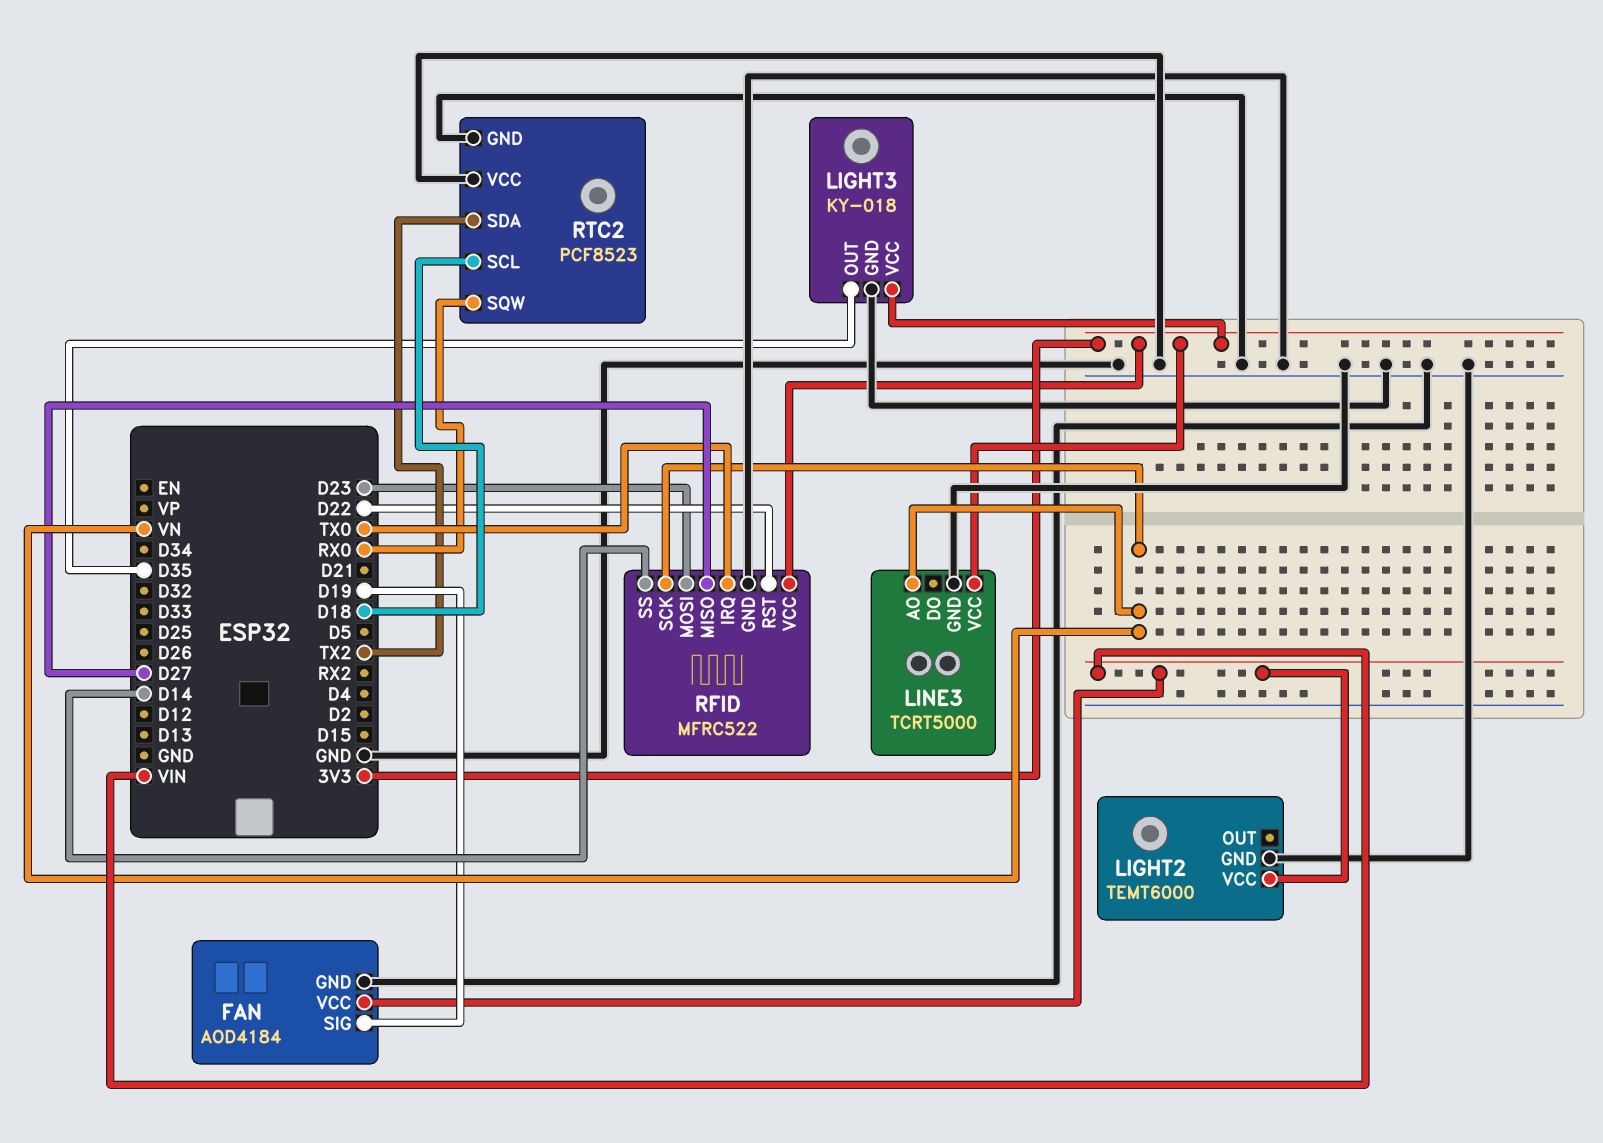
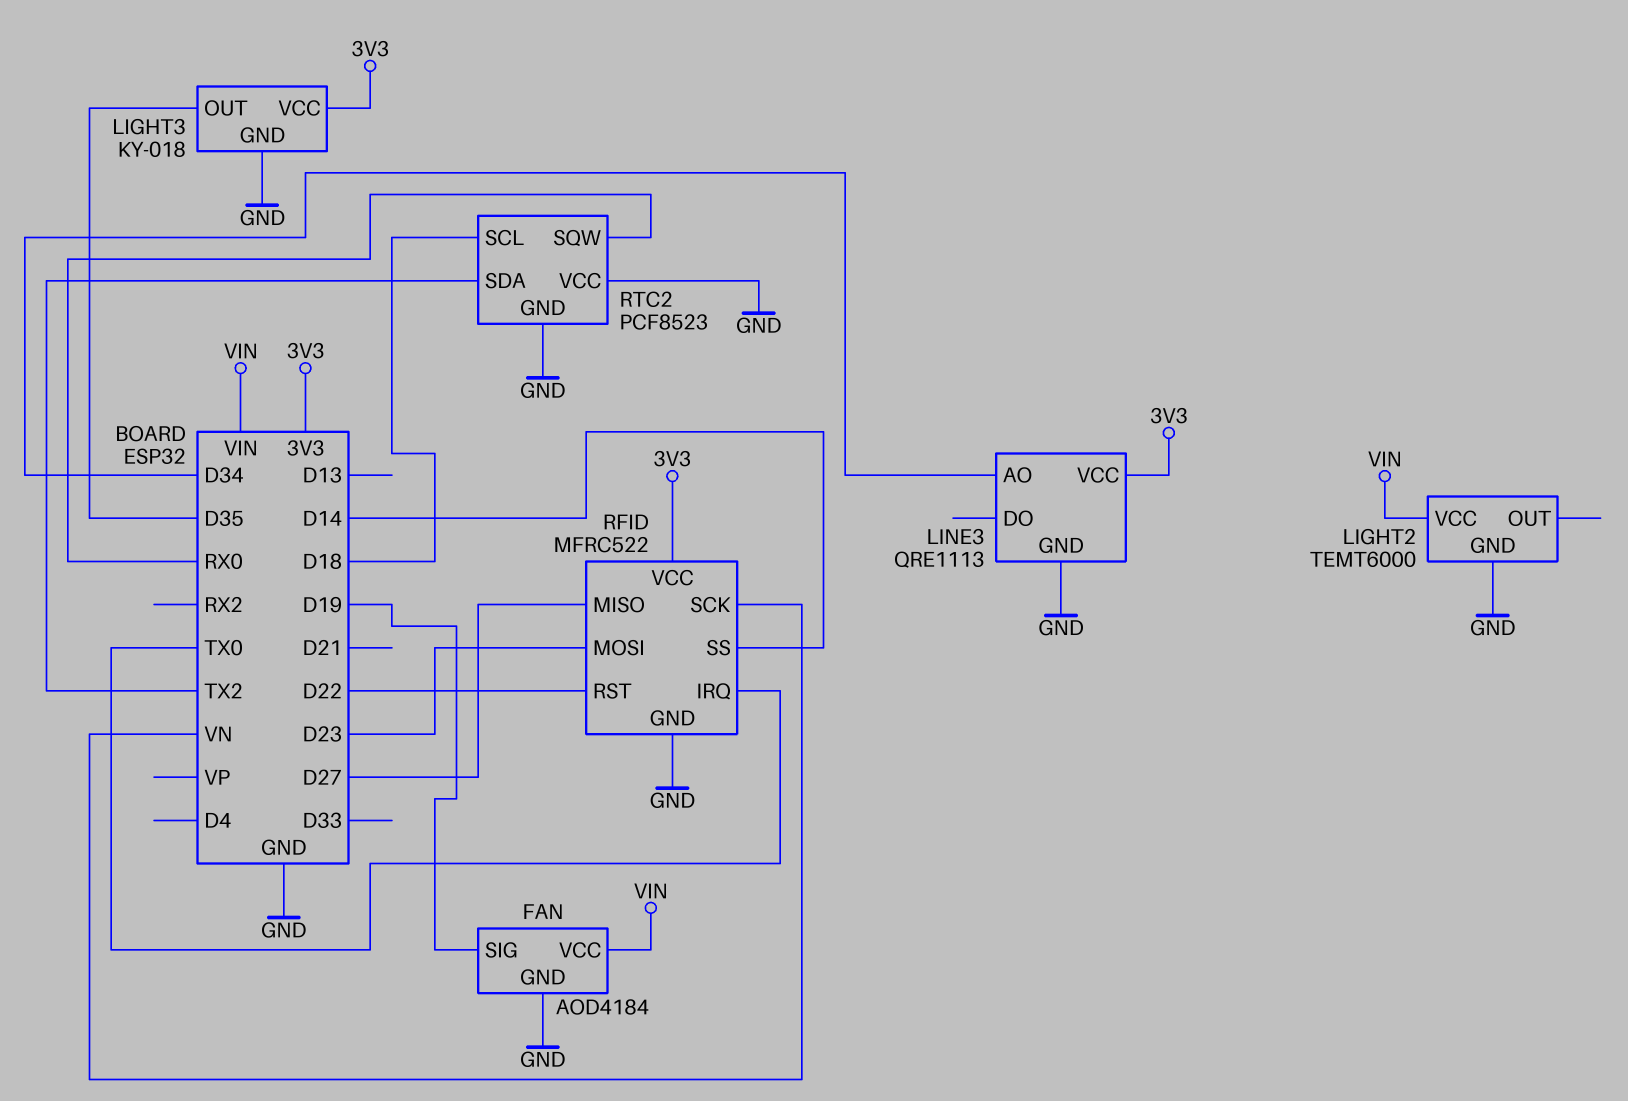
LINE3: TCRT5000 -> QRE1113
LINE3 pin AO: VN -> D34

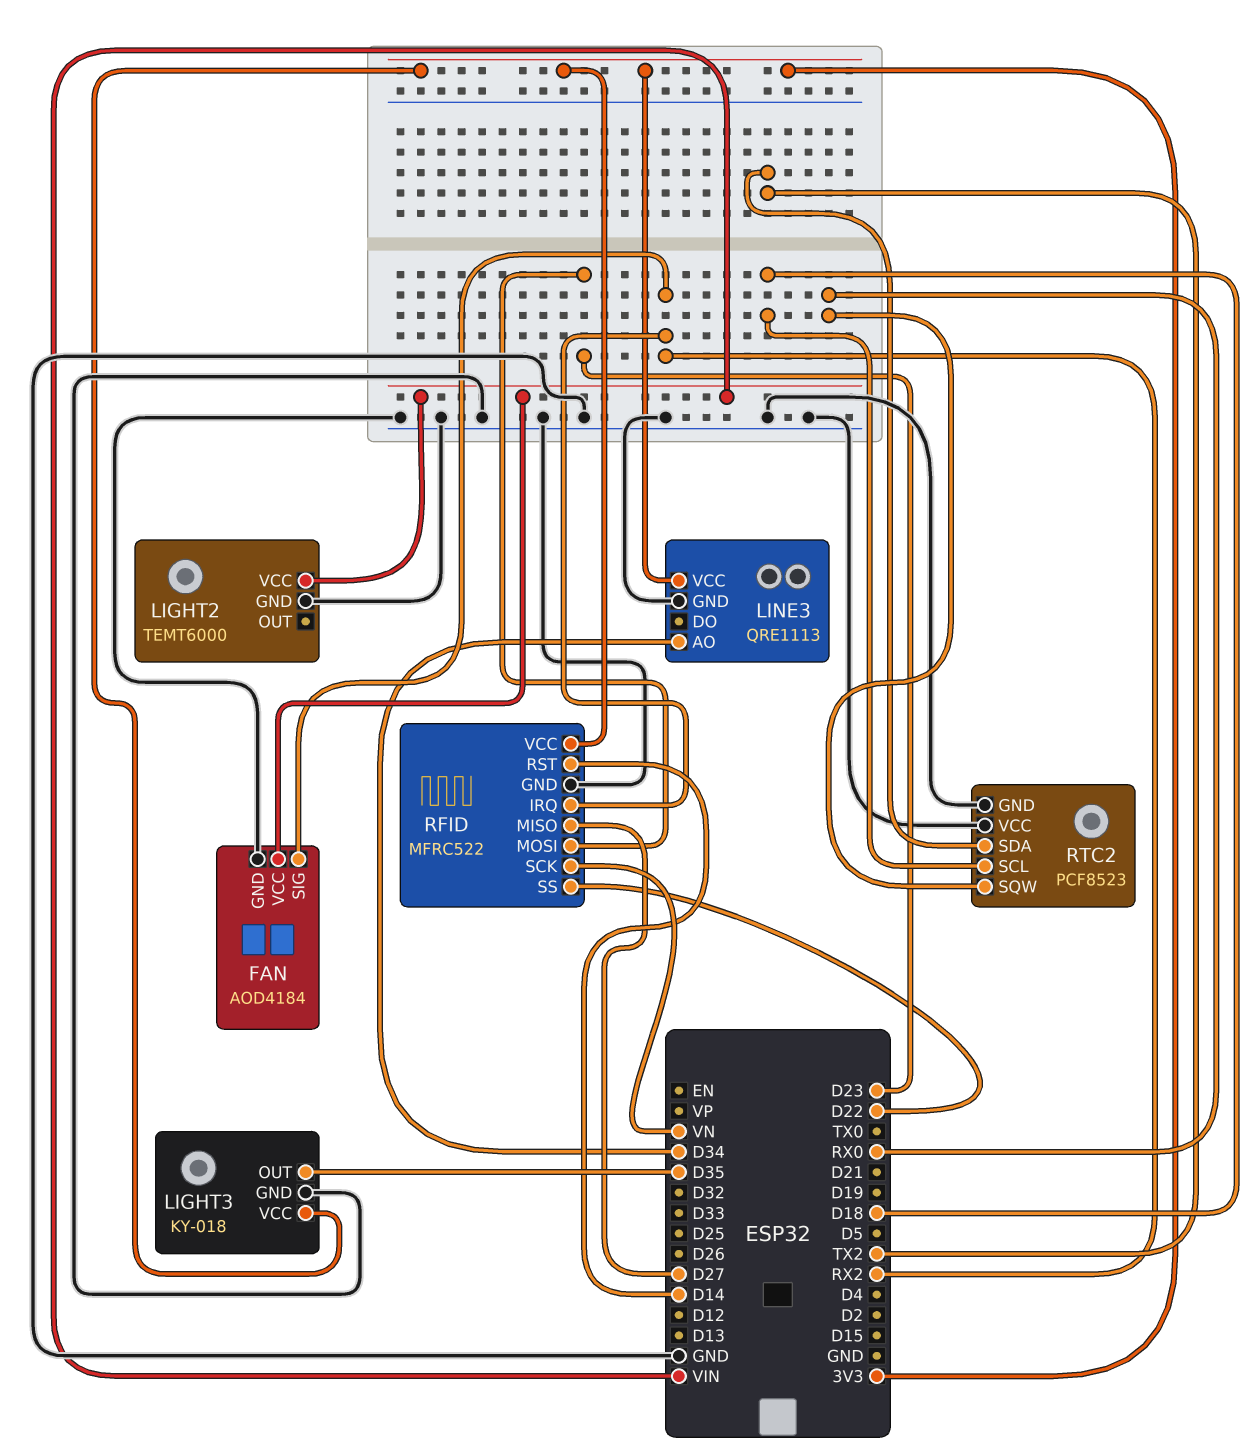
FAN pin SIG: D19 -> RX2
RFID pin IRQ: TX0 -> RX2
RFID pin RST: D22 -> D14
RFID pin SS: D14 -> D22

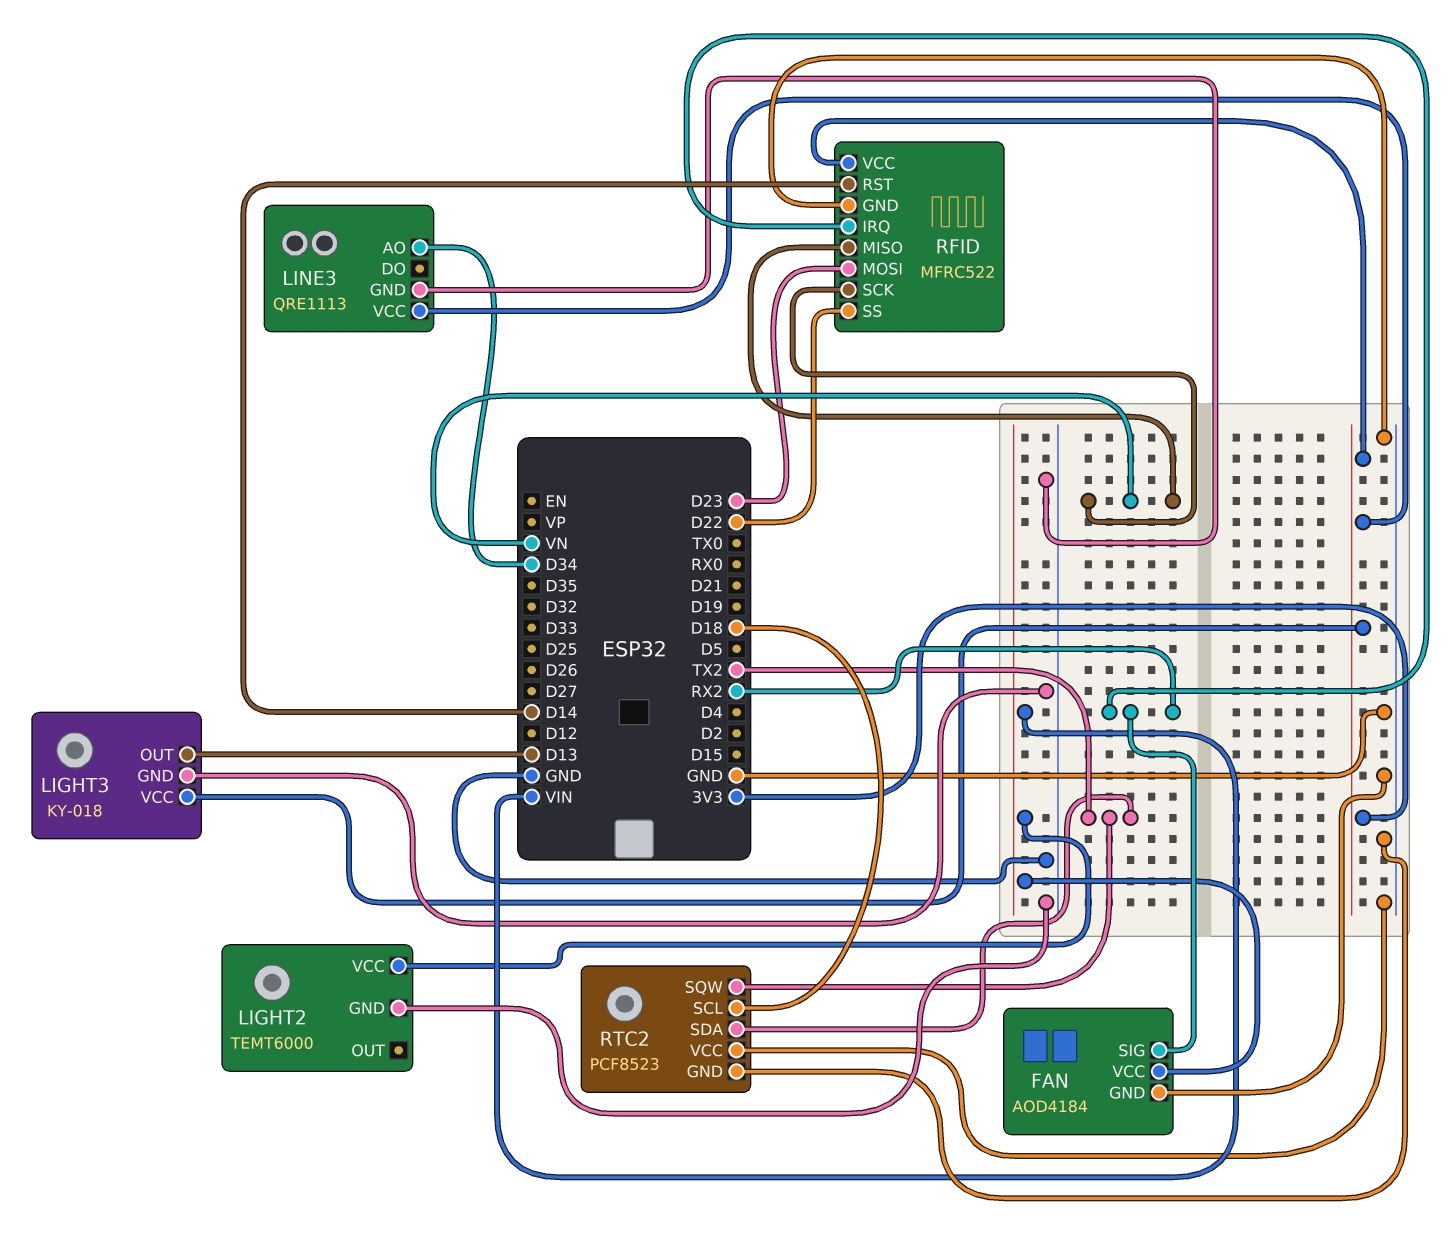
LIGHT3 pin OUT: D35 -> D13
RFID pin MISO: D27 -> VN
RTC2 pin SQW: RX0 -> TX2

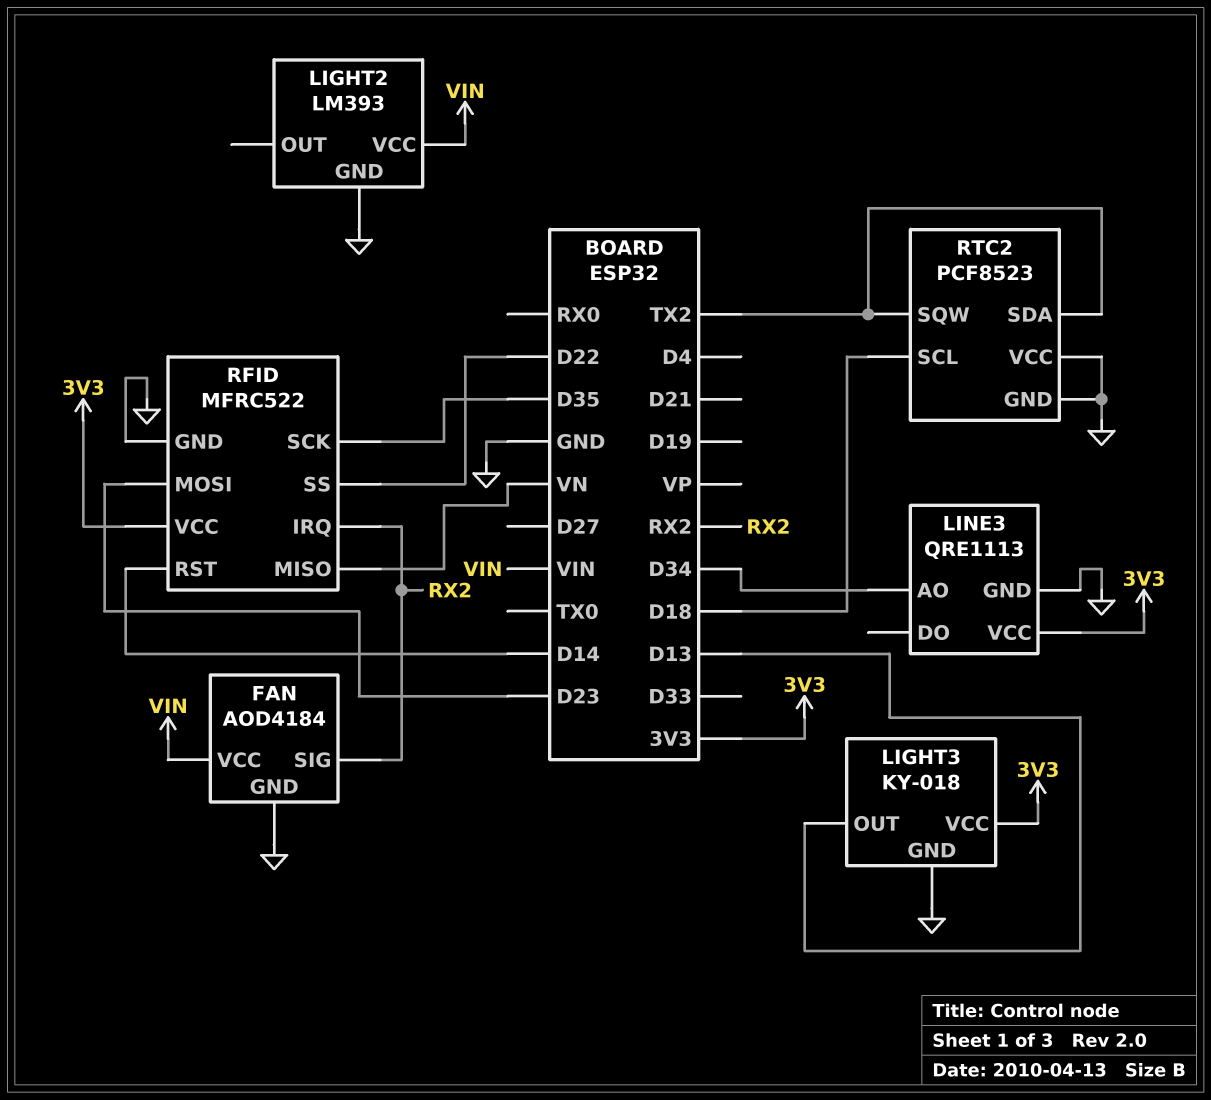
LIGHT2: TEMT6000 -> LM393
RFID pin SCK: VN -> D35

